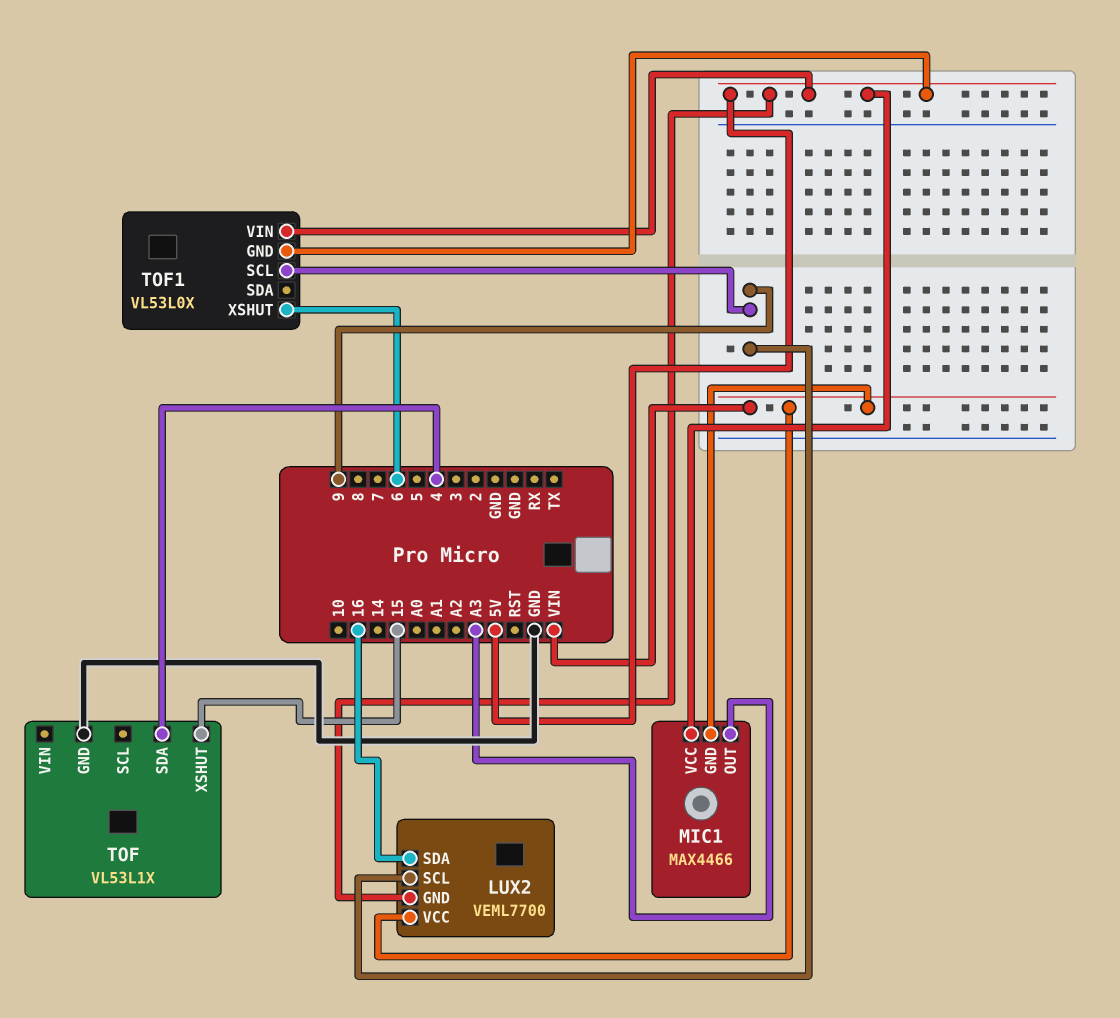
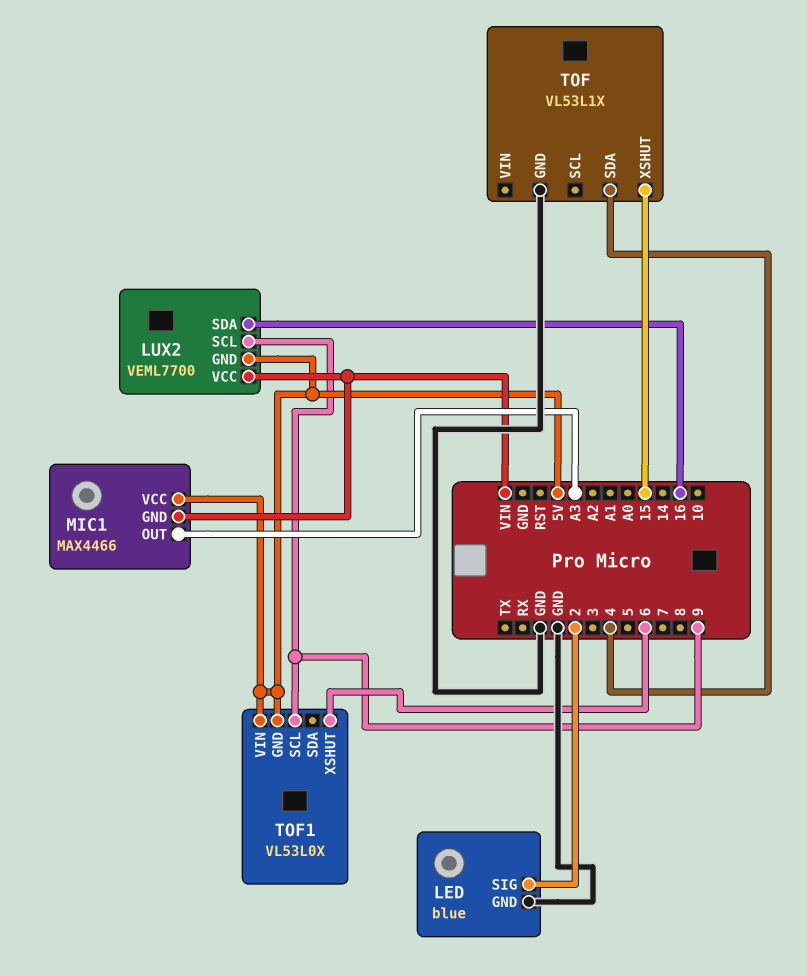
LED: none -> blue
LED pin GND: none -> GND
LED pin SIG: none -> 2

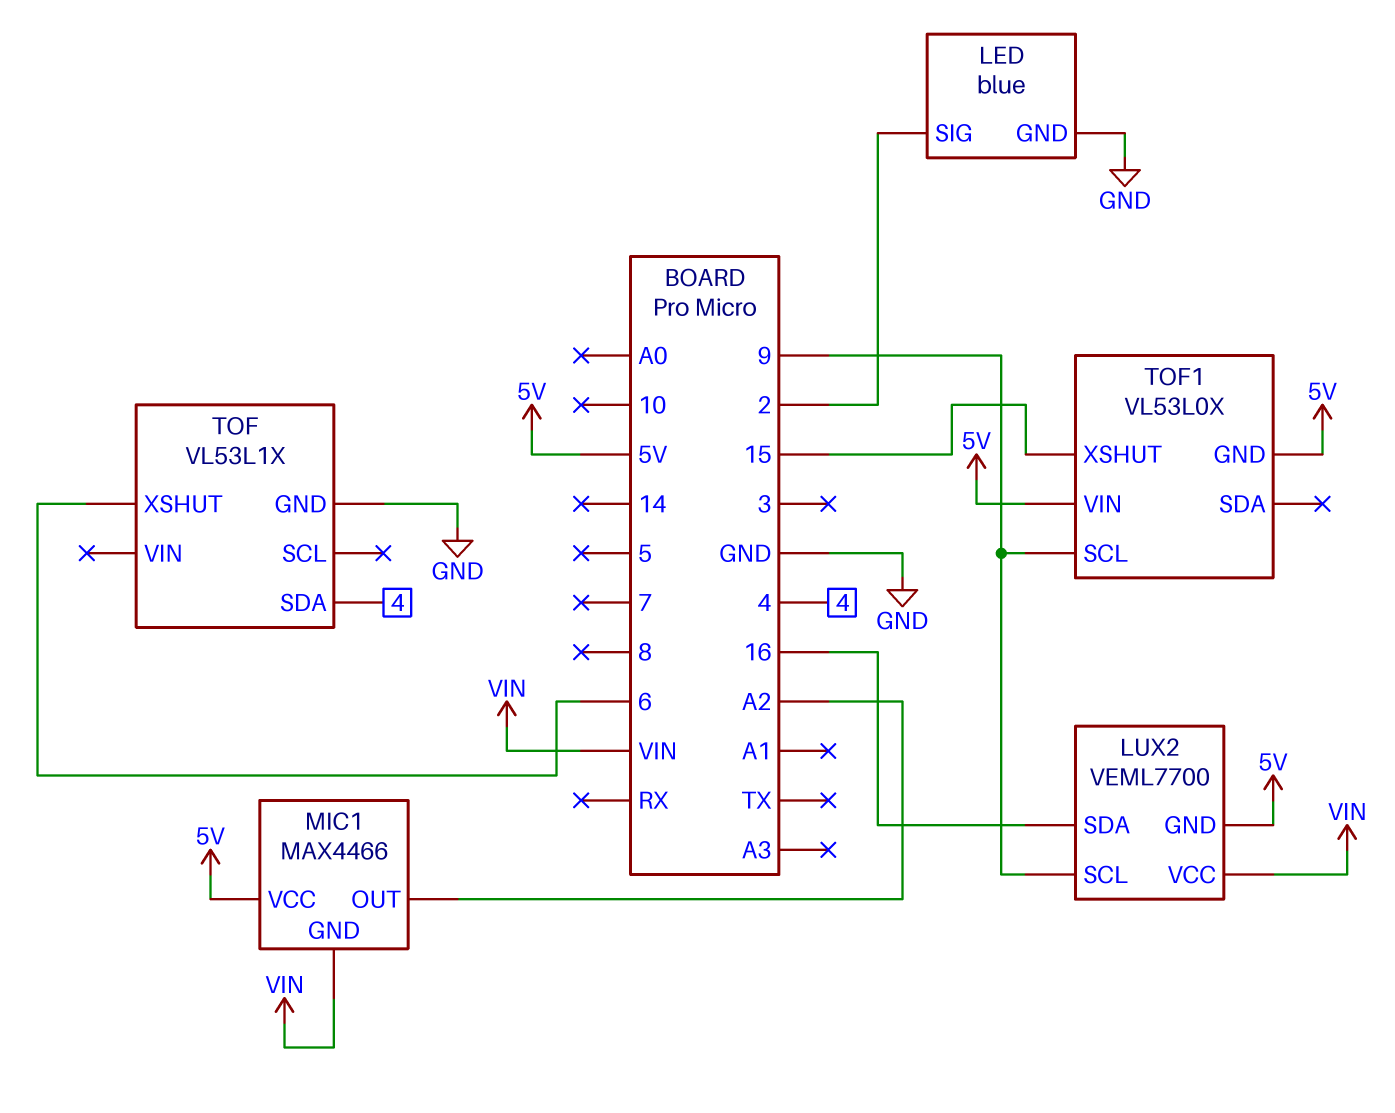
MIC1 pin OUT: A3 -> A2
TOF pin XSHUT: 15 -> 6
TOF1 pin XSHUT: 6 -> 15

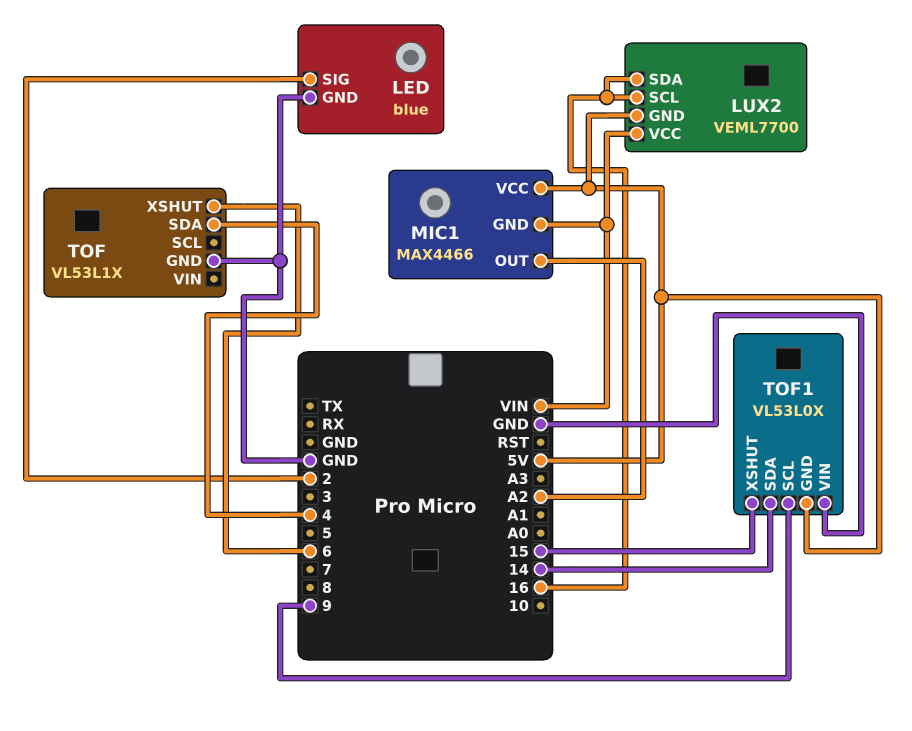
LUX2 pin SCL: 9 -> 16
TOF1 pin SDA: none -> 14
TOF1 pin VIN: 5V -> GND

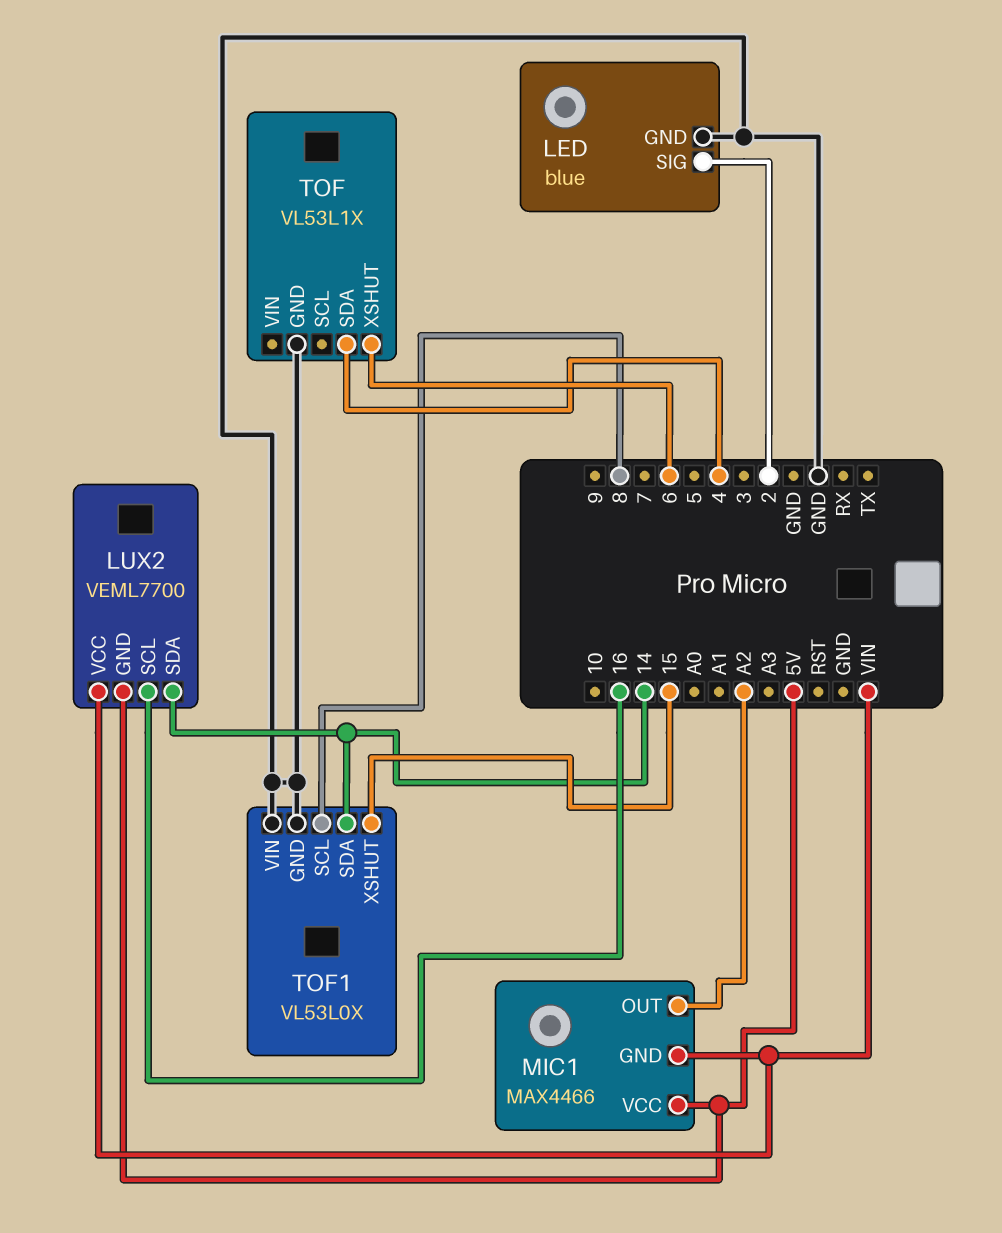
LUX2 pin SDA: 16 -> 14
TOF1 pin GND: 5V -> GND
TOF1 pin SCL: 9 -> 8

